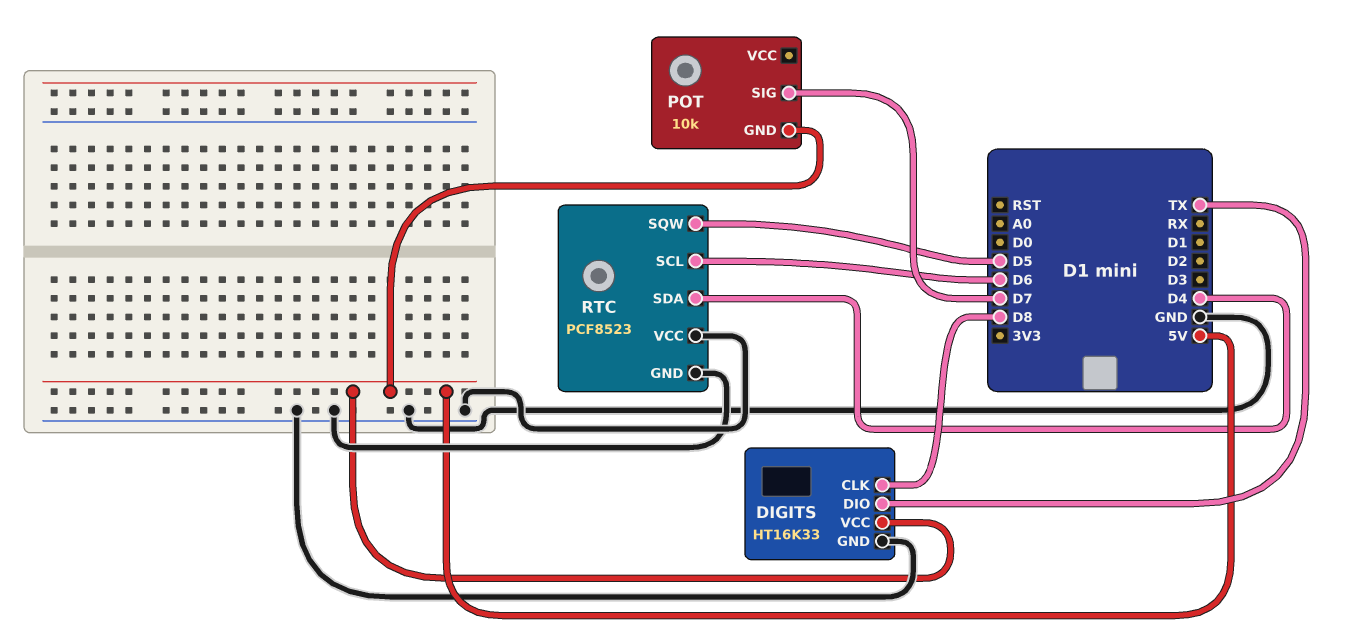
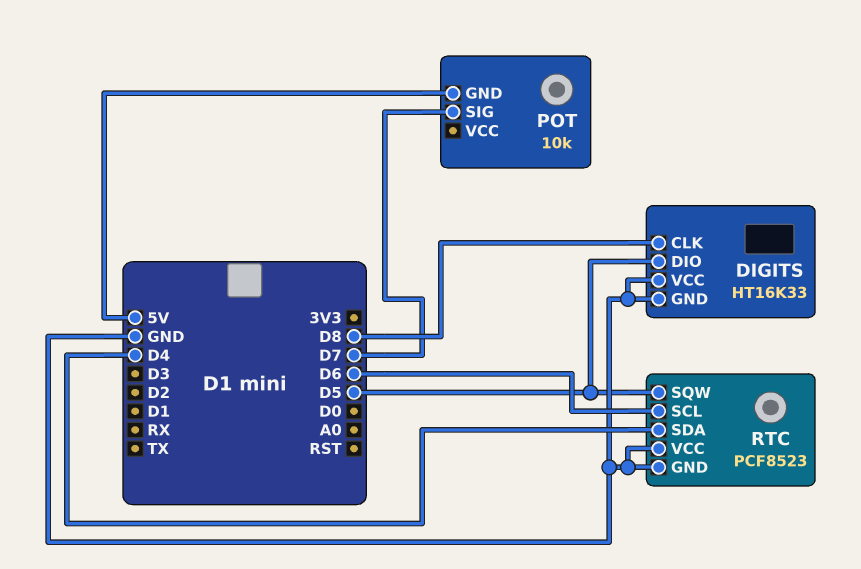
DIGITS pin DIO: TX -> D5
DIGITS pin VCC: 5V -> GND

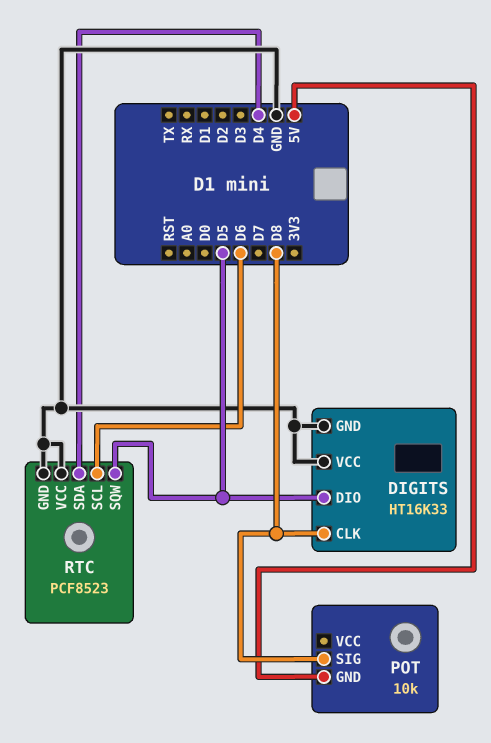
POT pin SIG: D7 -> D8

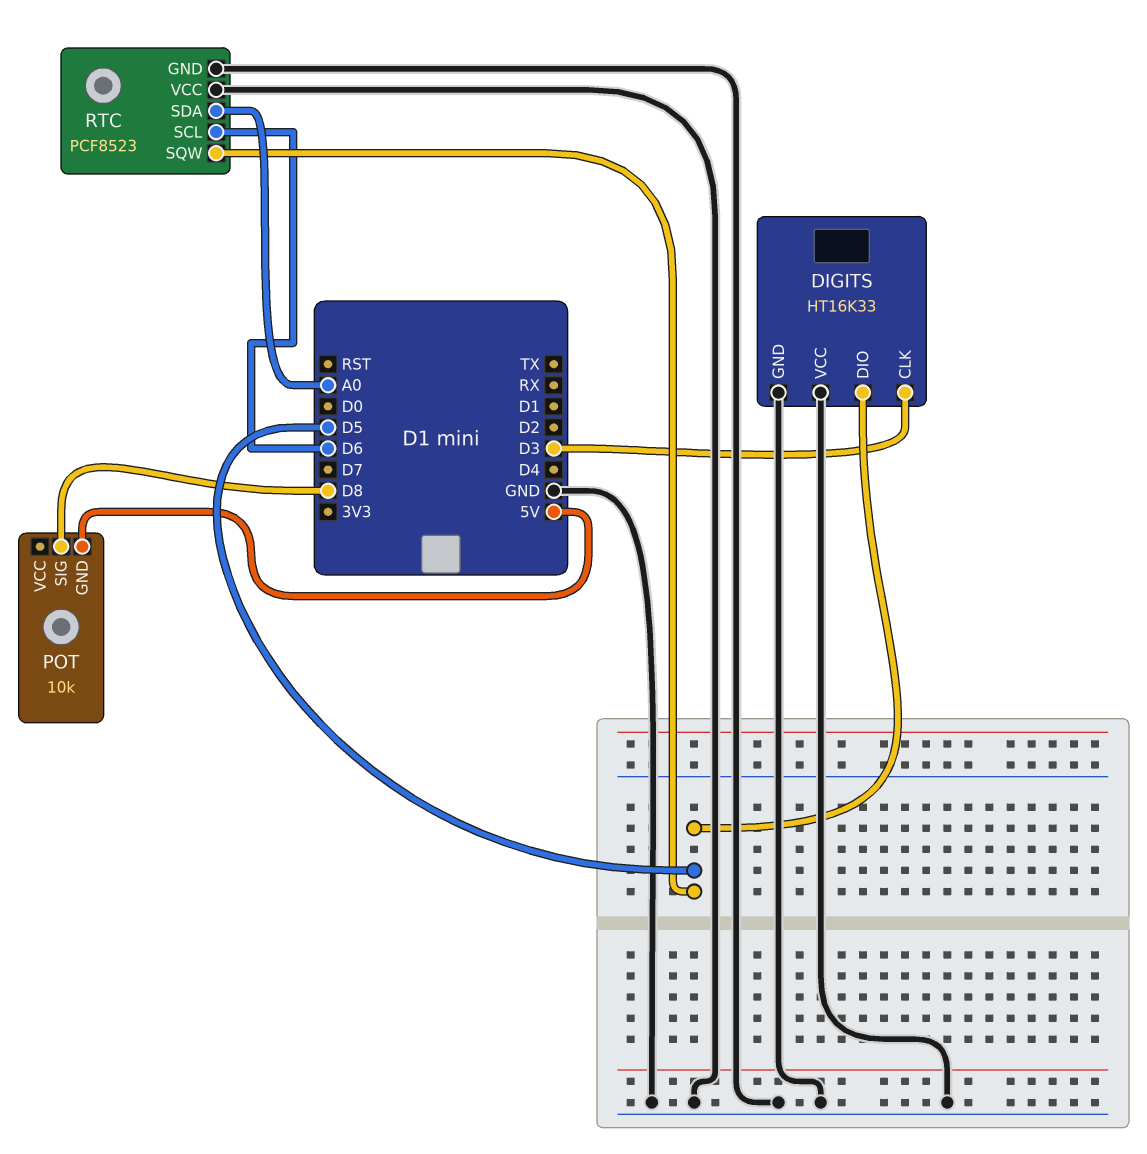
DIGITS pin CLK: D8 -> D3
RTC pin SDA: D4 -> A0

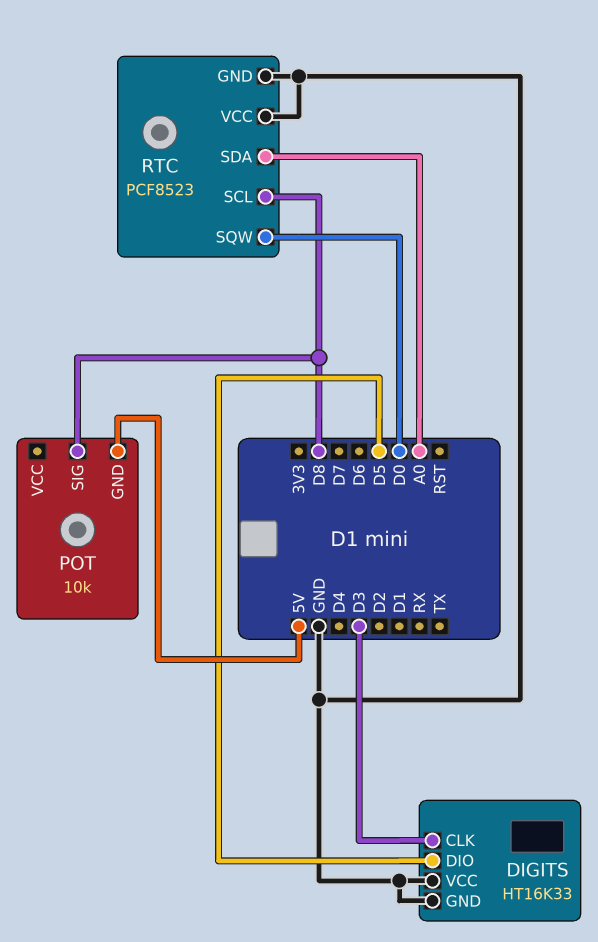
RTC pin SCL: D6 -> D8
RTC pin SQW: D5 -> D0

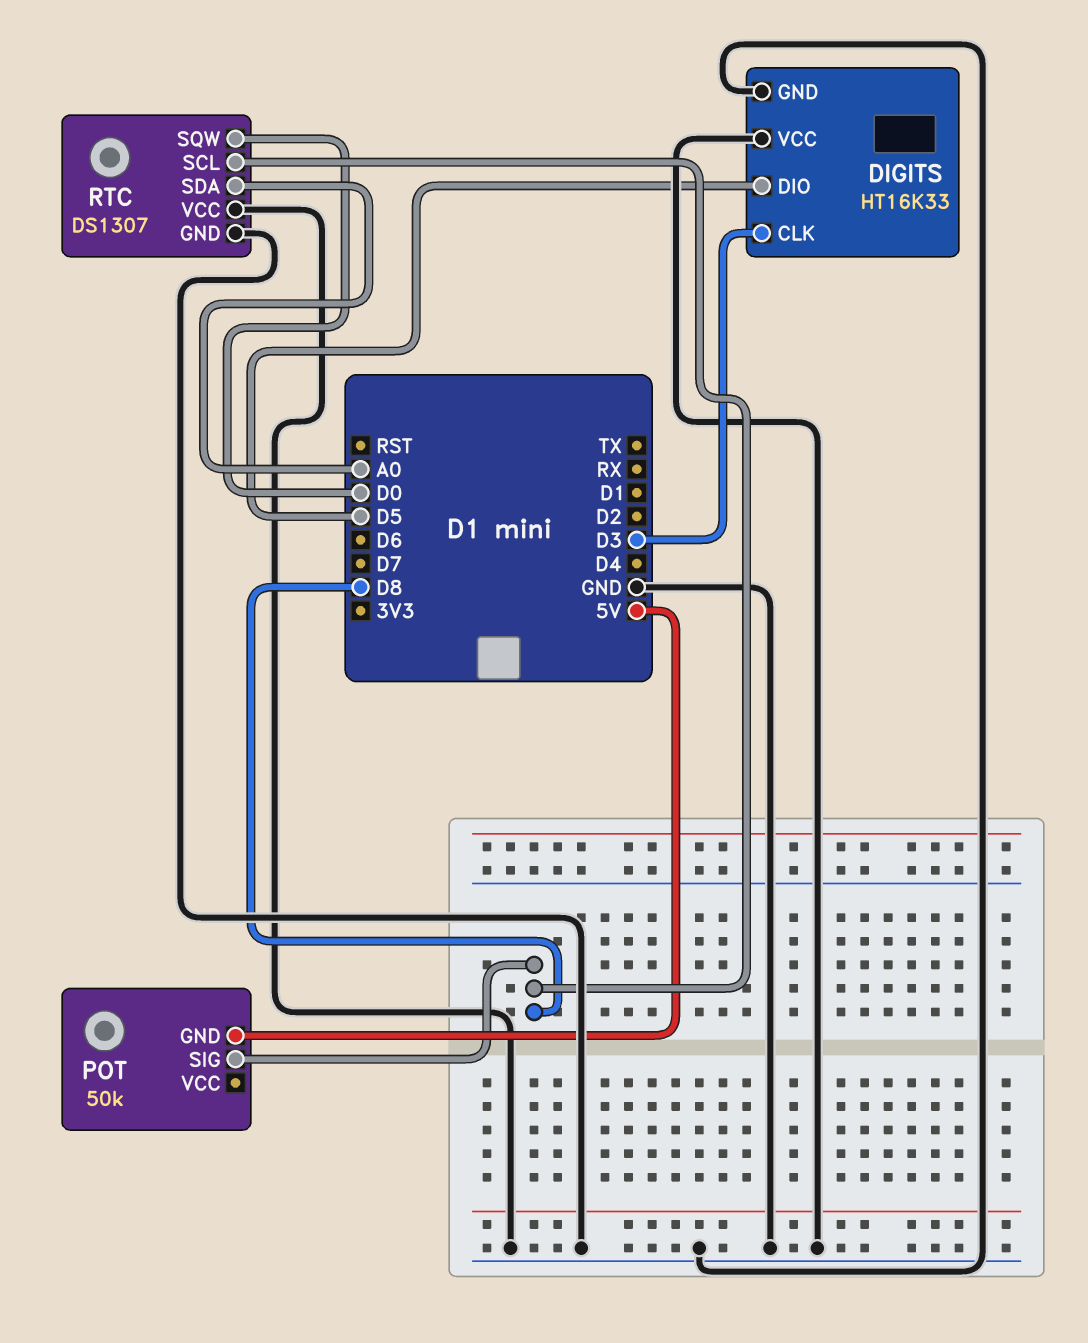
POT: 10k -> 50k
RTC: PCF8523 -> DS1307

